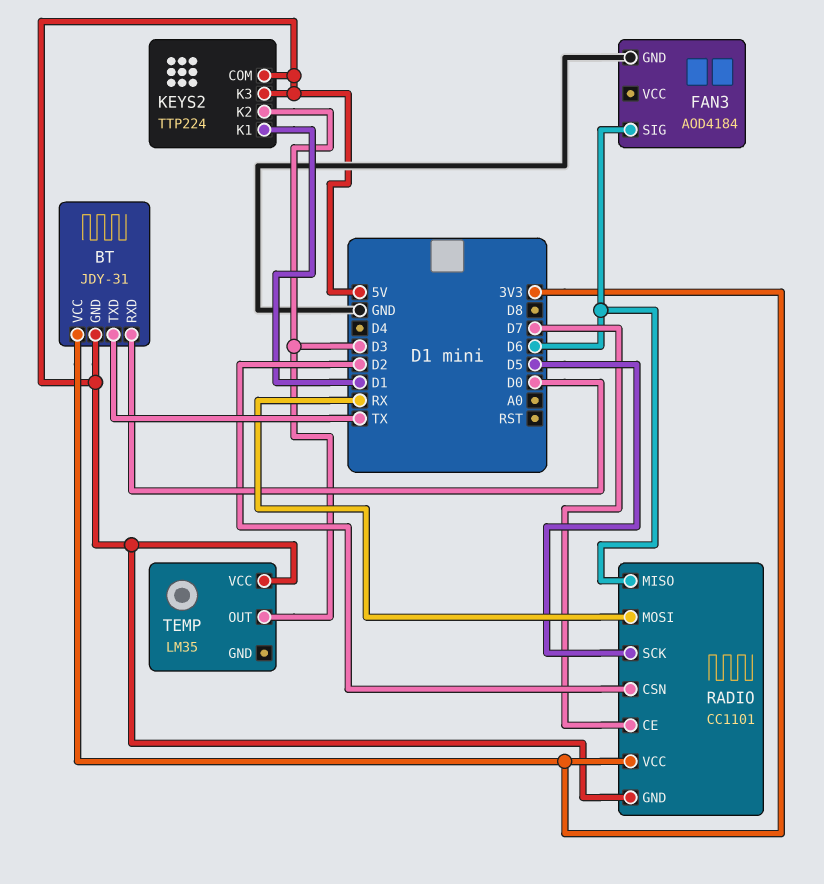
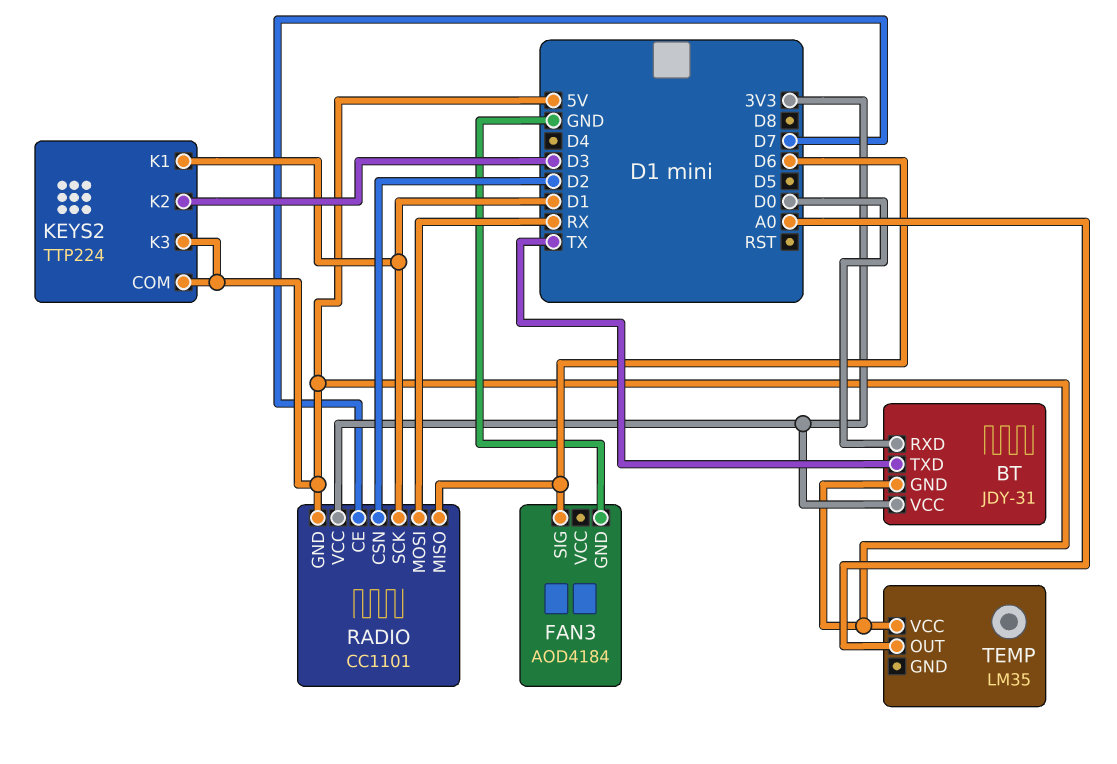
RADIO pin SCK: D5 -> D1
TEMP pin OUT: D3 -> A0

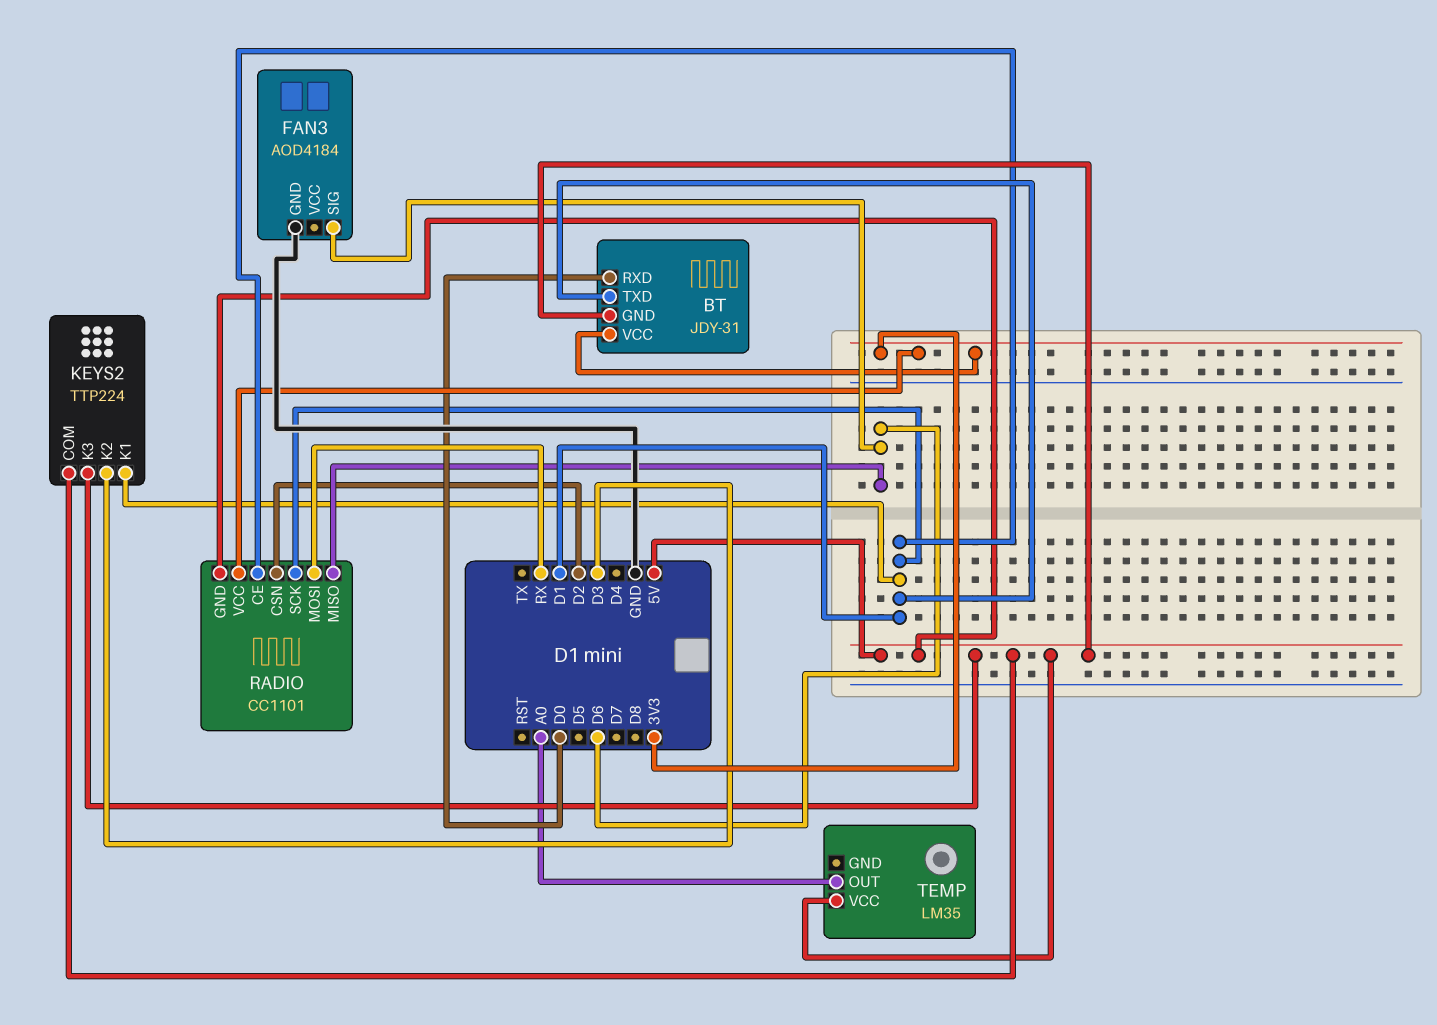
BT pin TXD: TX -> D1
RADIO pin CE: D7 -> D1

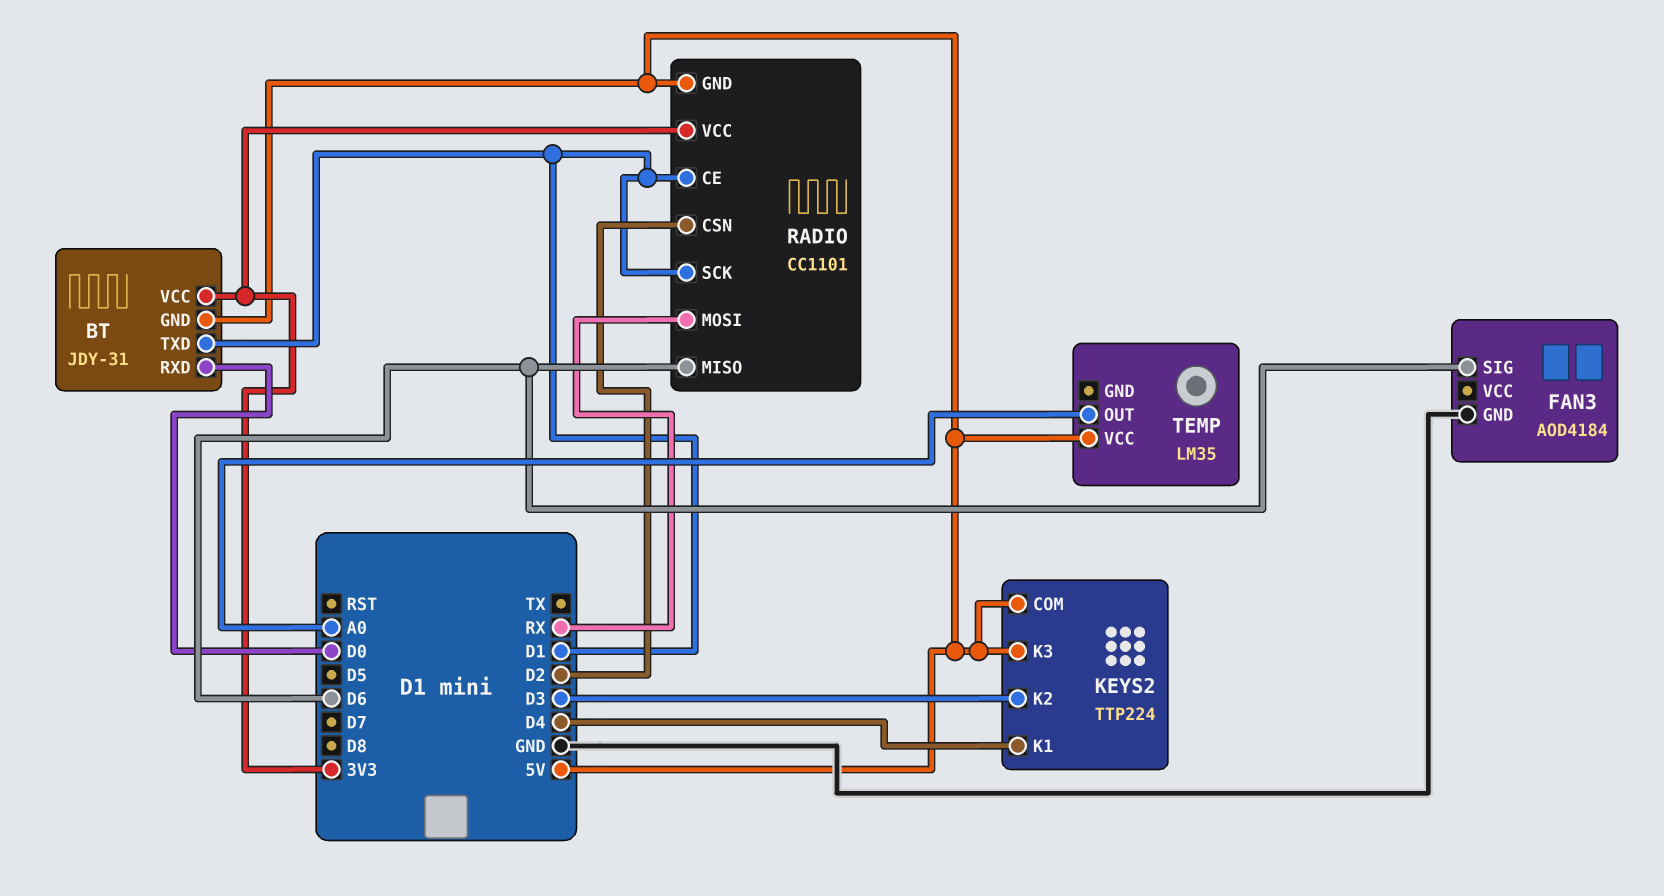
KEYS2 pin K1: D1 -> D4

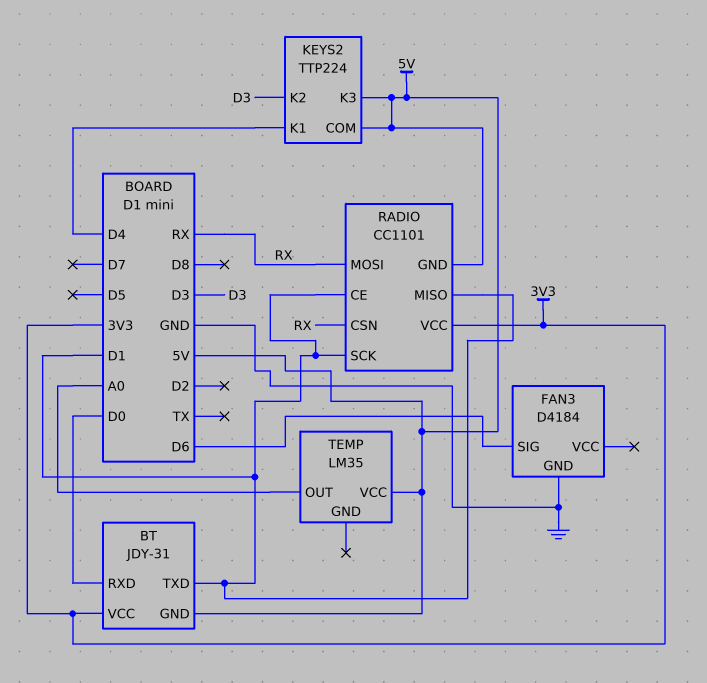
FAN3: AOD4184 -> D4184
RADIO pin CSN: D2 -> RX
RADIO pin MISO: D6 -> D1

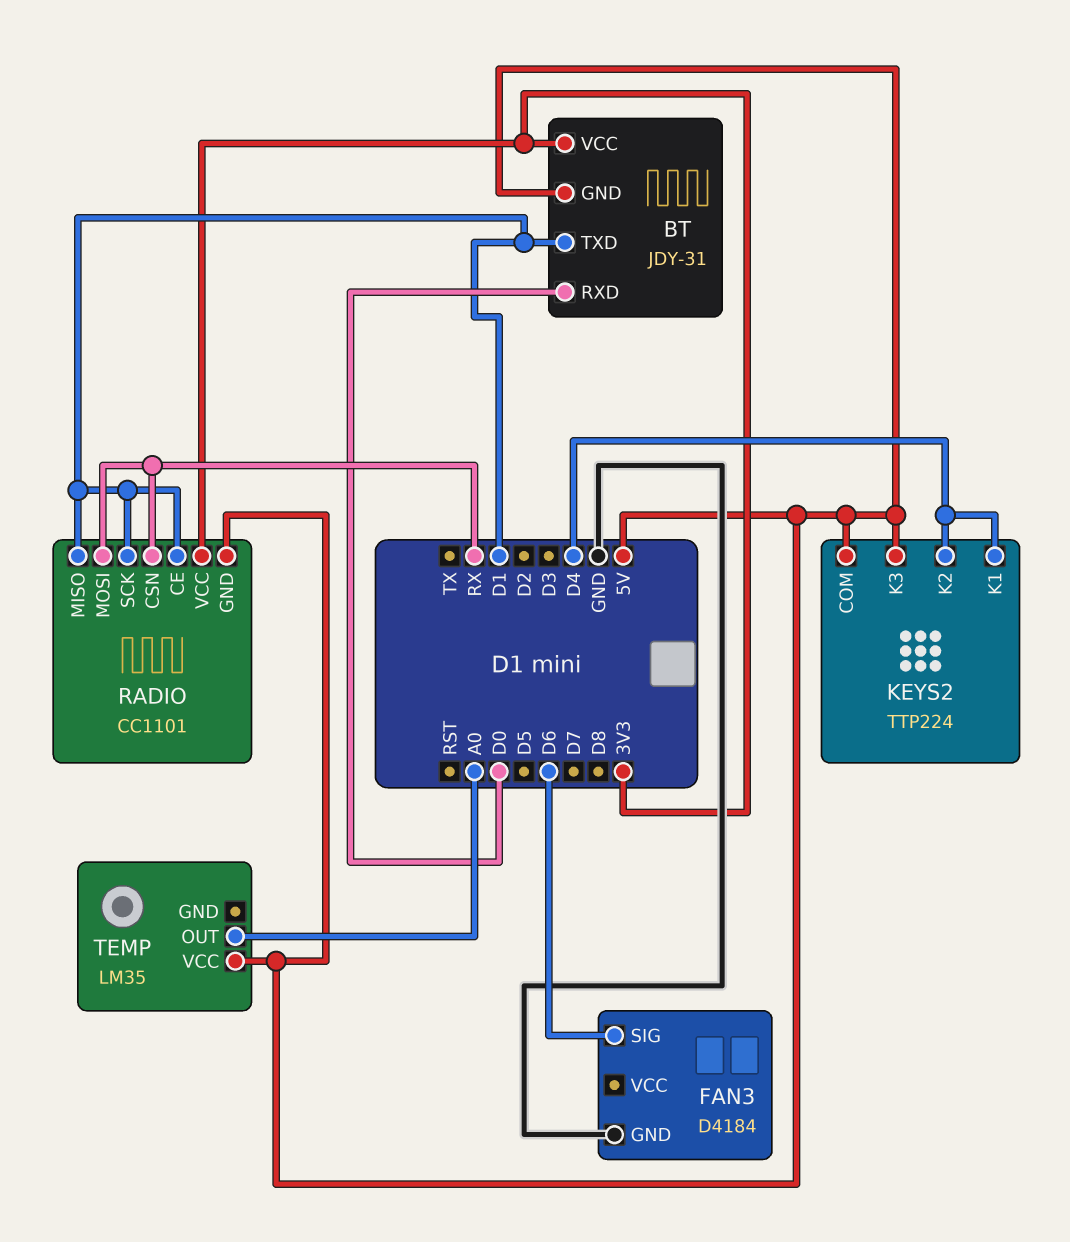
KEYS2 pin K2: D3 -> D4

